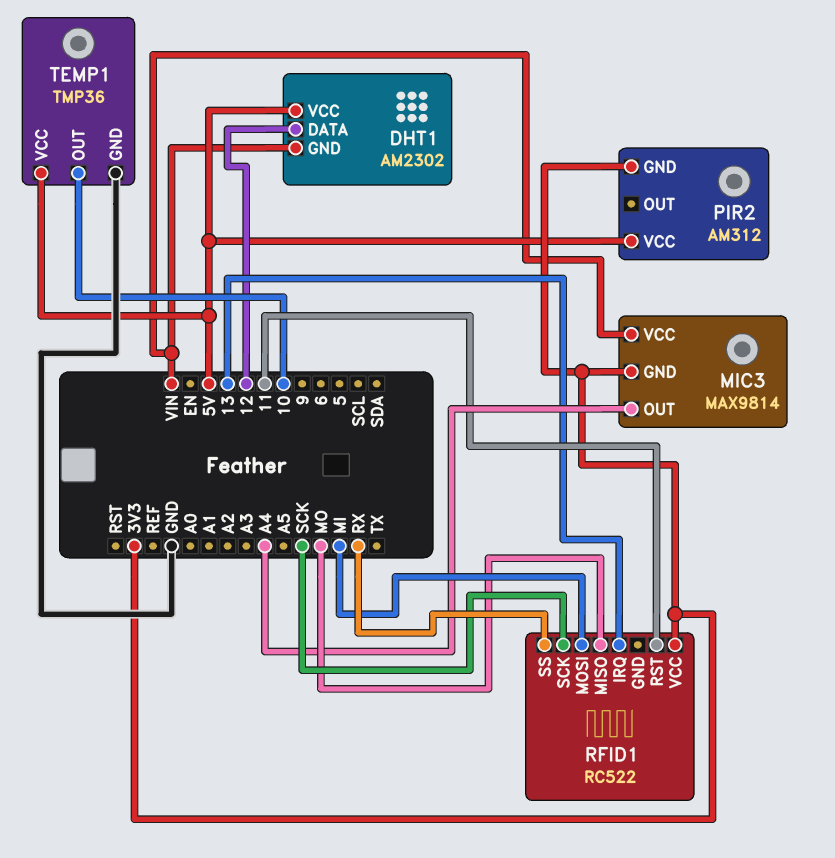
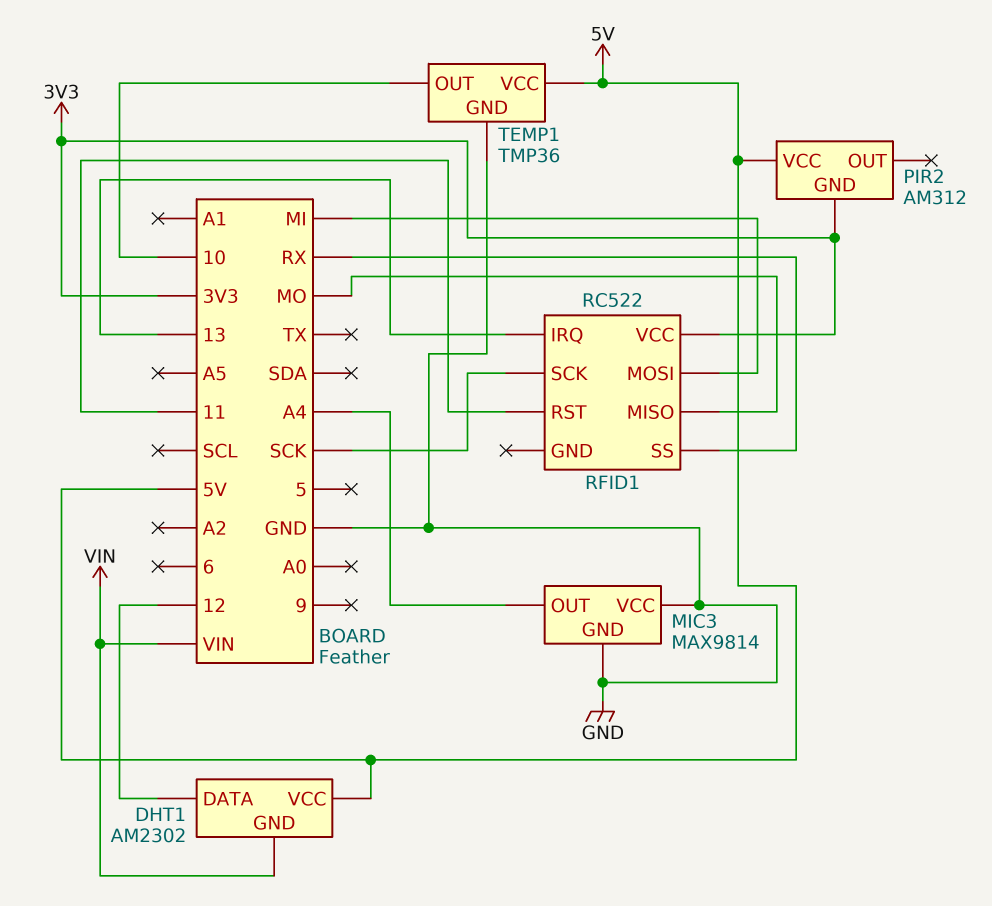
MIC3 pin GND: 3V3 -> GND
MIC3 pin VCC: VIN -> GND

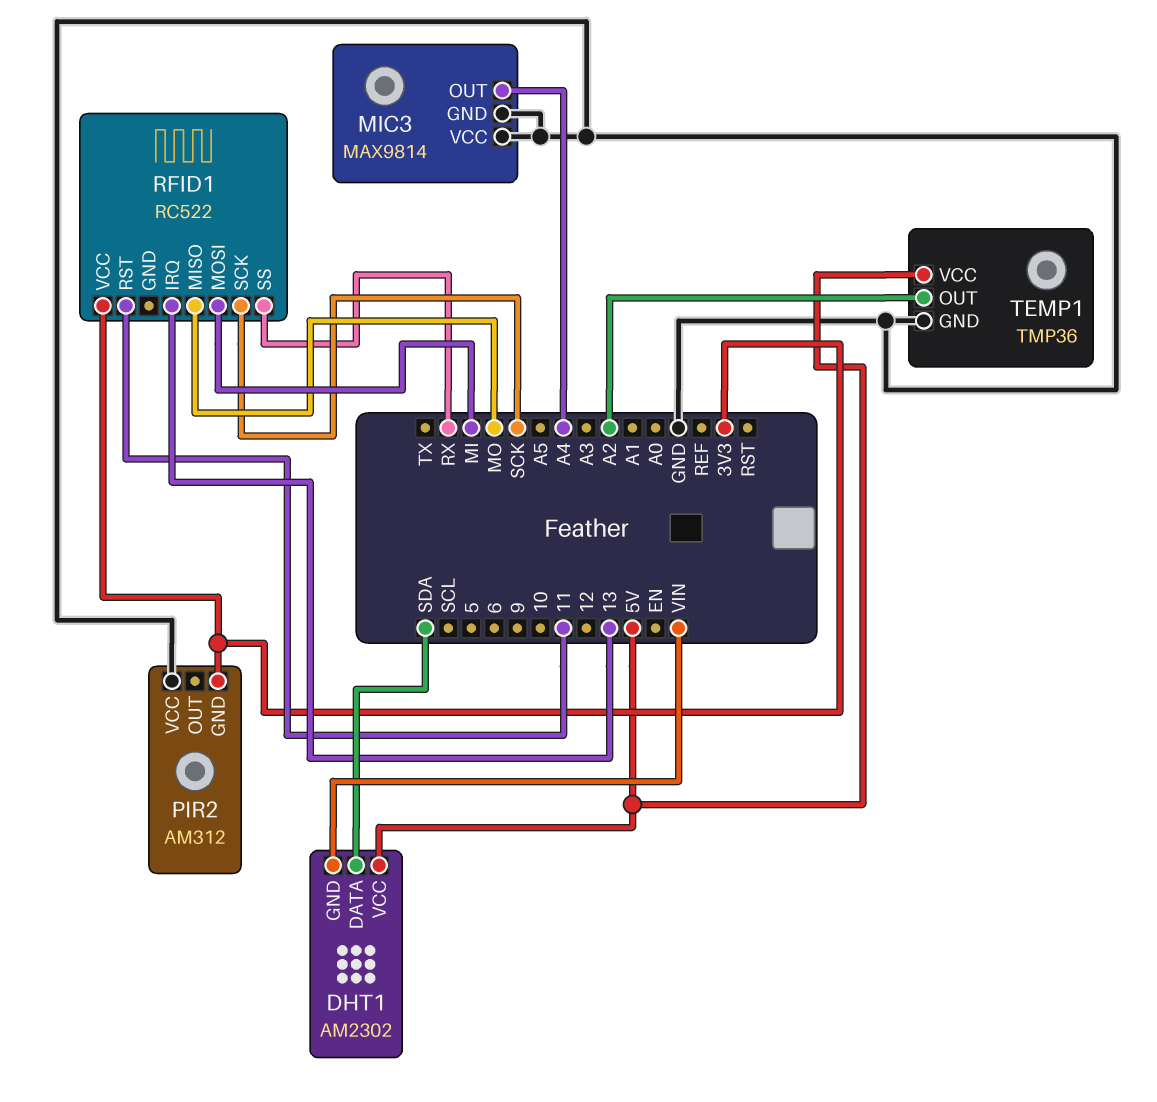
DHT1 pin DATA: 12 -> SDA
PIR2 pin VCC: 5V -> GND
TEMP1 pin OUT: 10 -> A2

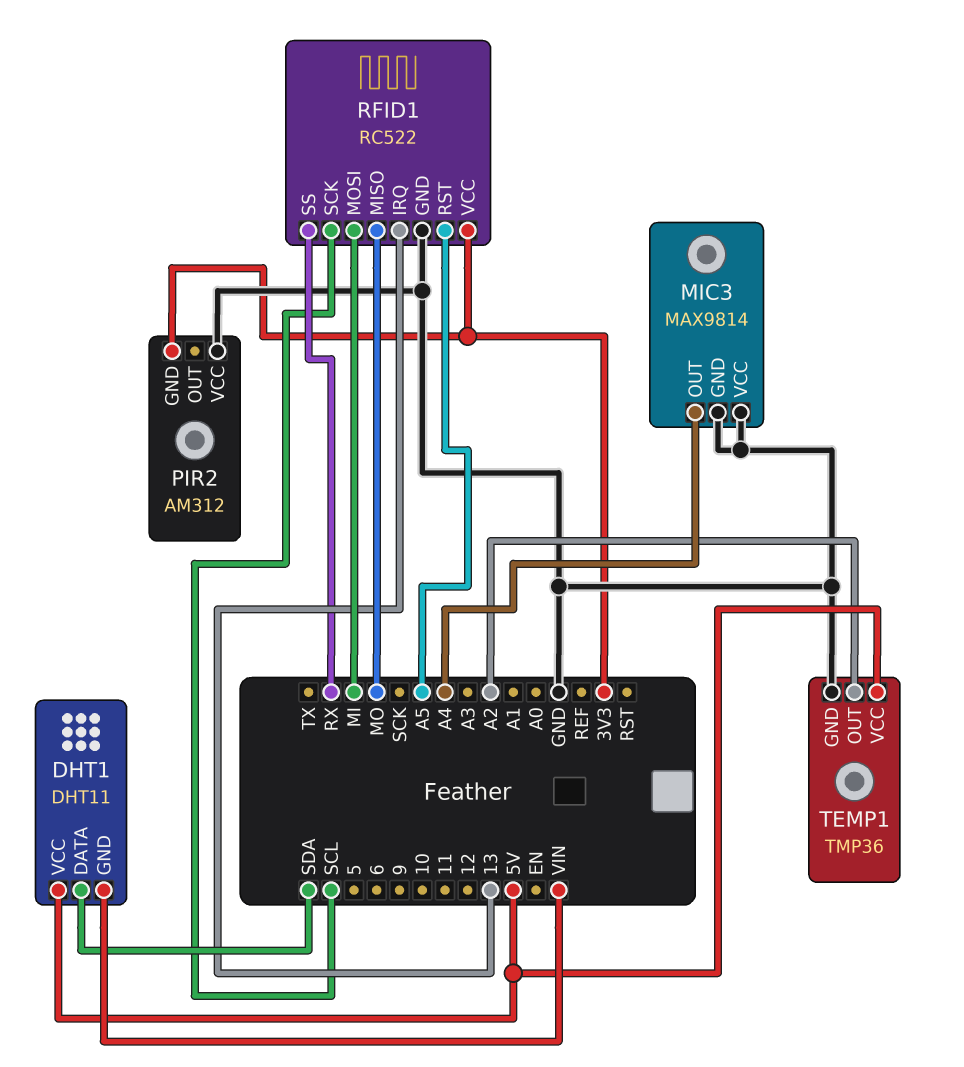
DHT1: AM2302 -> DHT11
RFID1 pin GND: none -> GND
RFID1 pin RST: 11 -> A5
RFID1 pin SCK: SCK -> SCL

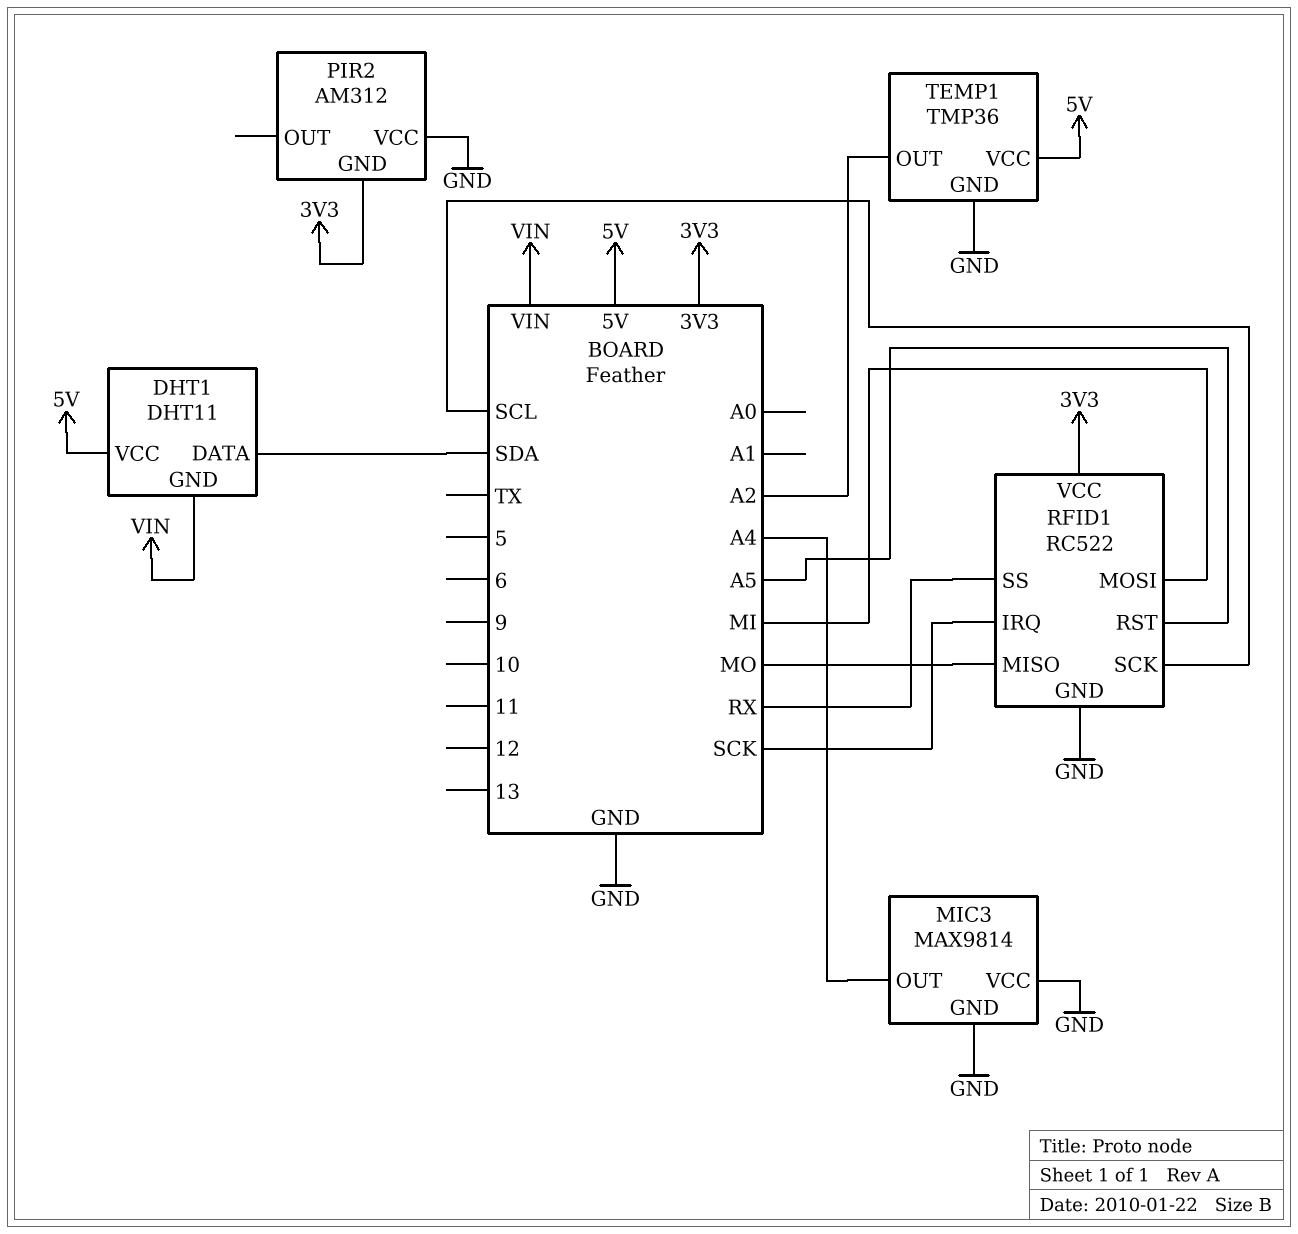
RFID1 pin IRQ: 13 -> SCK

